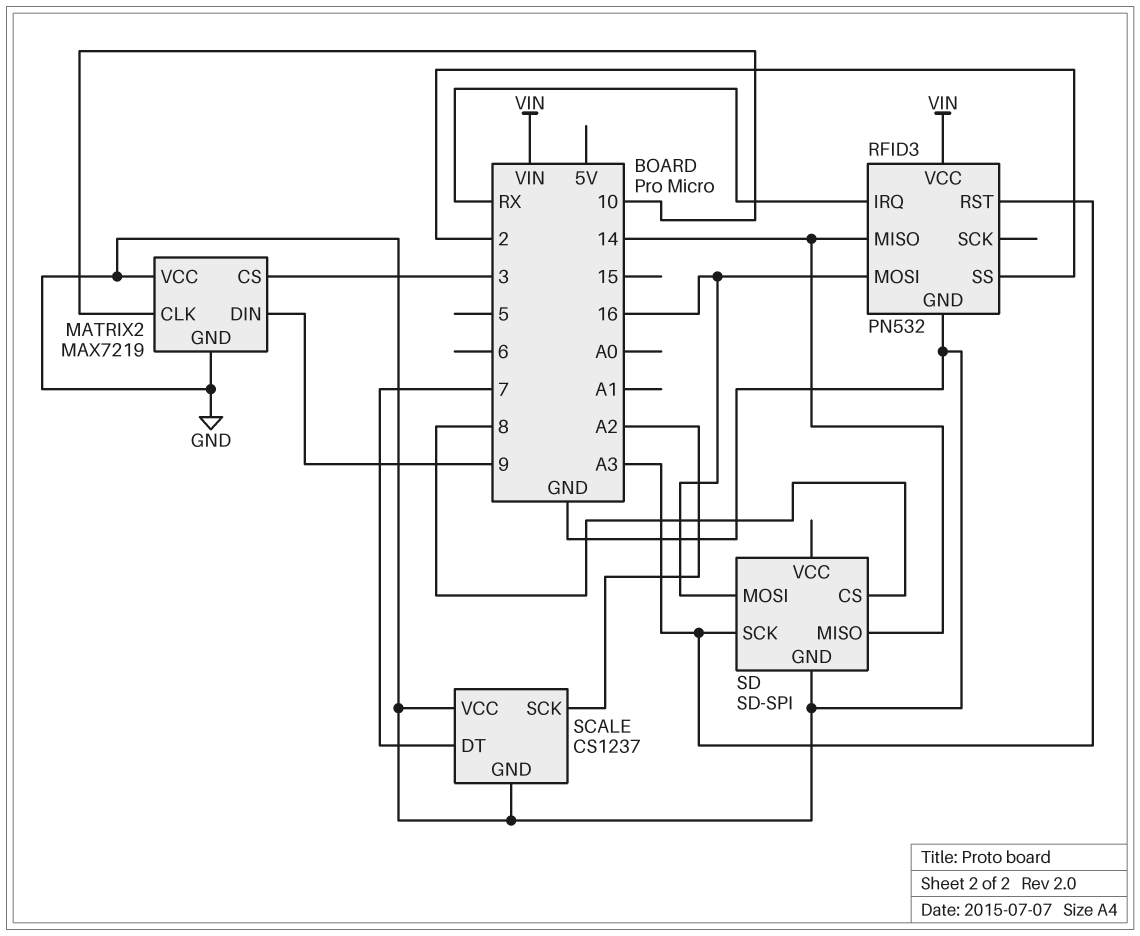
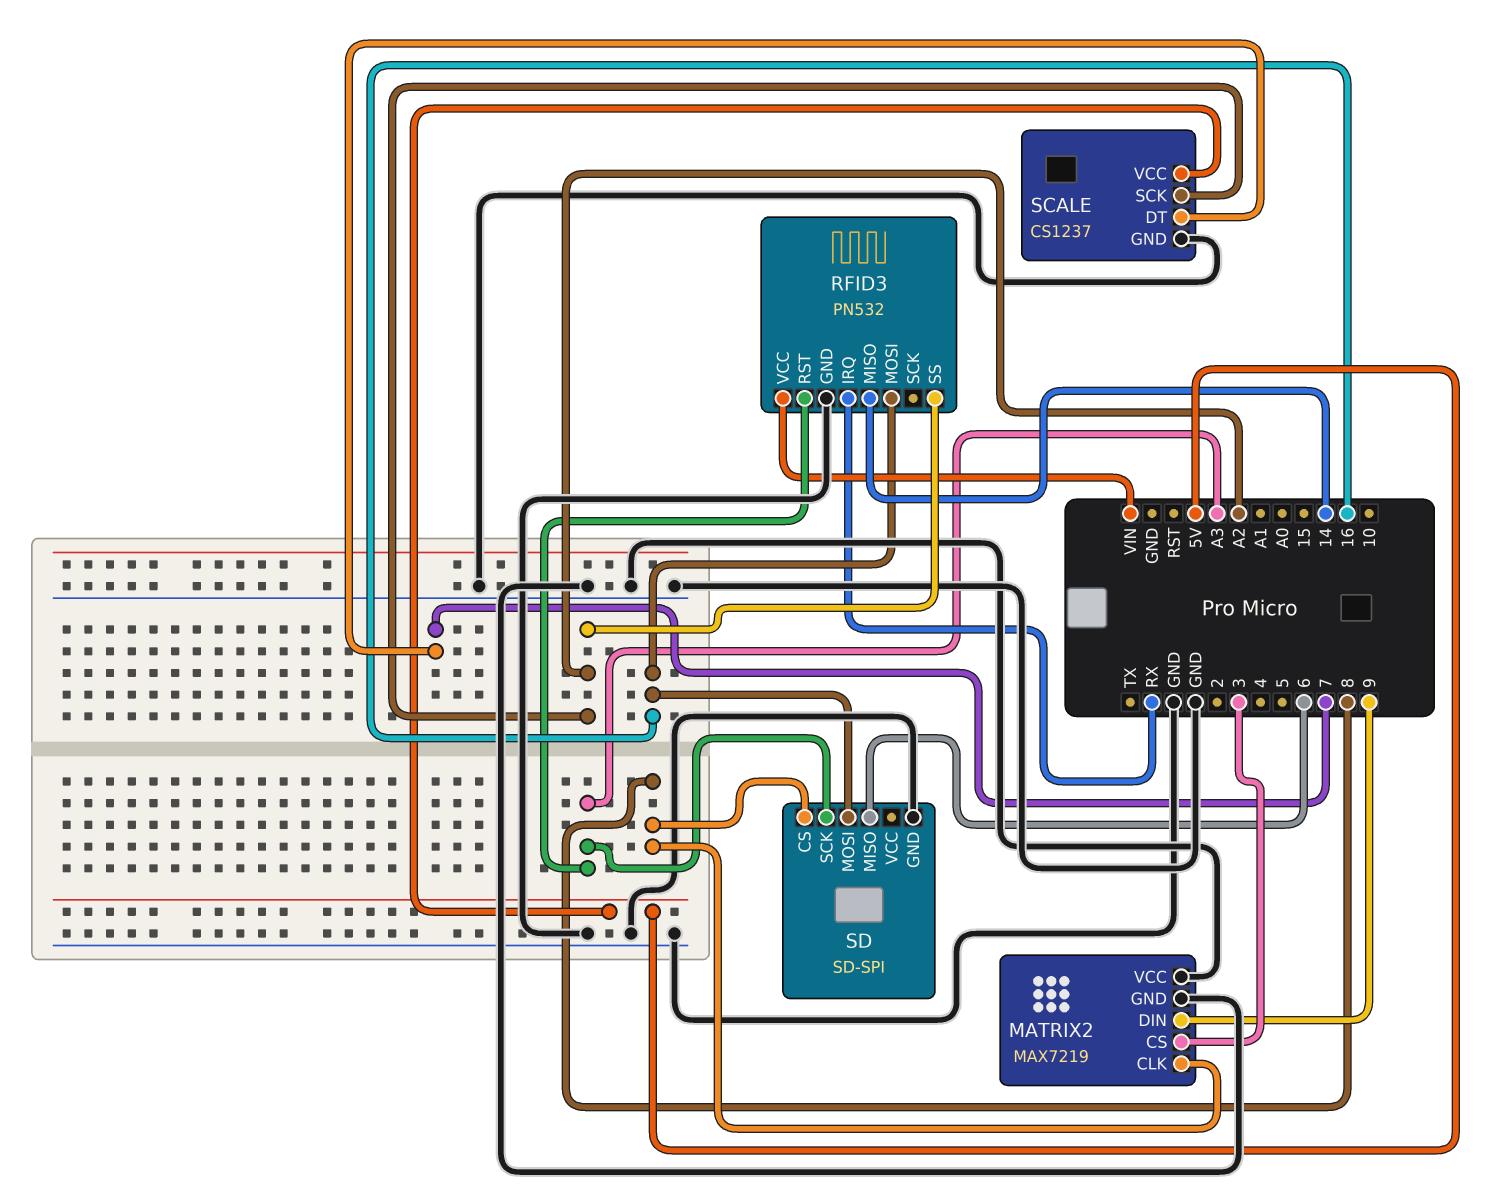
MATRIX2 pin CLK: 10 -> 8
RFID3 pin SS: 2 -> A2
SCALE pin VCC: GND -> 5V
SD pin MISO: 14 -> 6

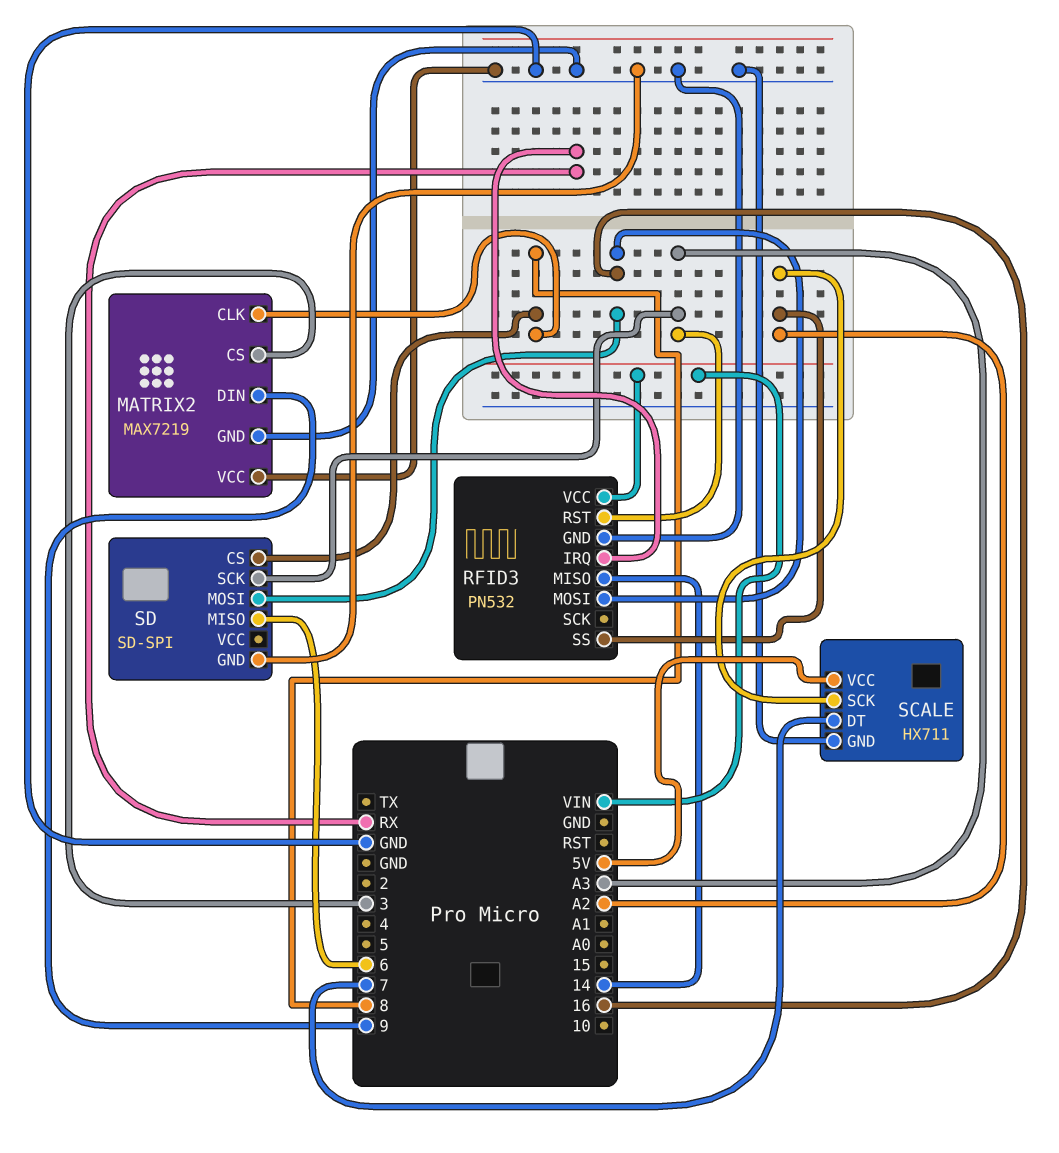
SCALE: CS1237 -> HX711

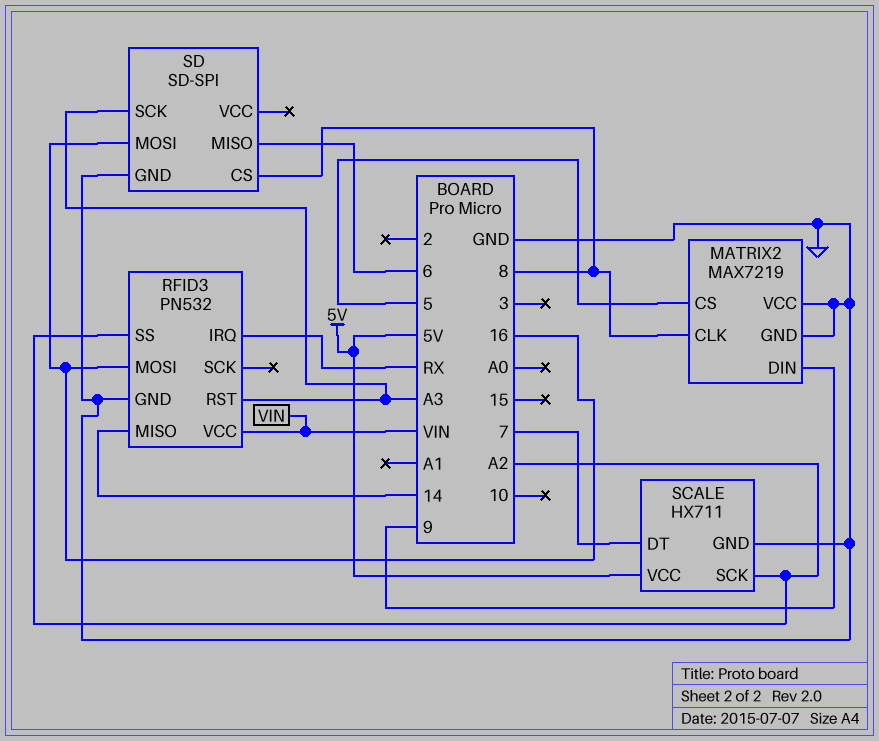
MATRIX2 pin CS: 3 -> 5

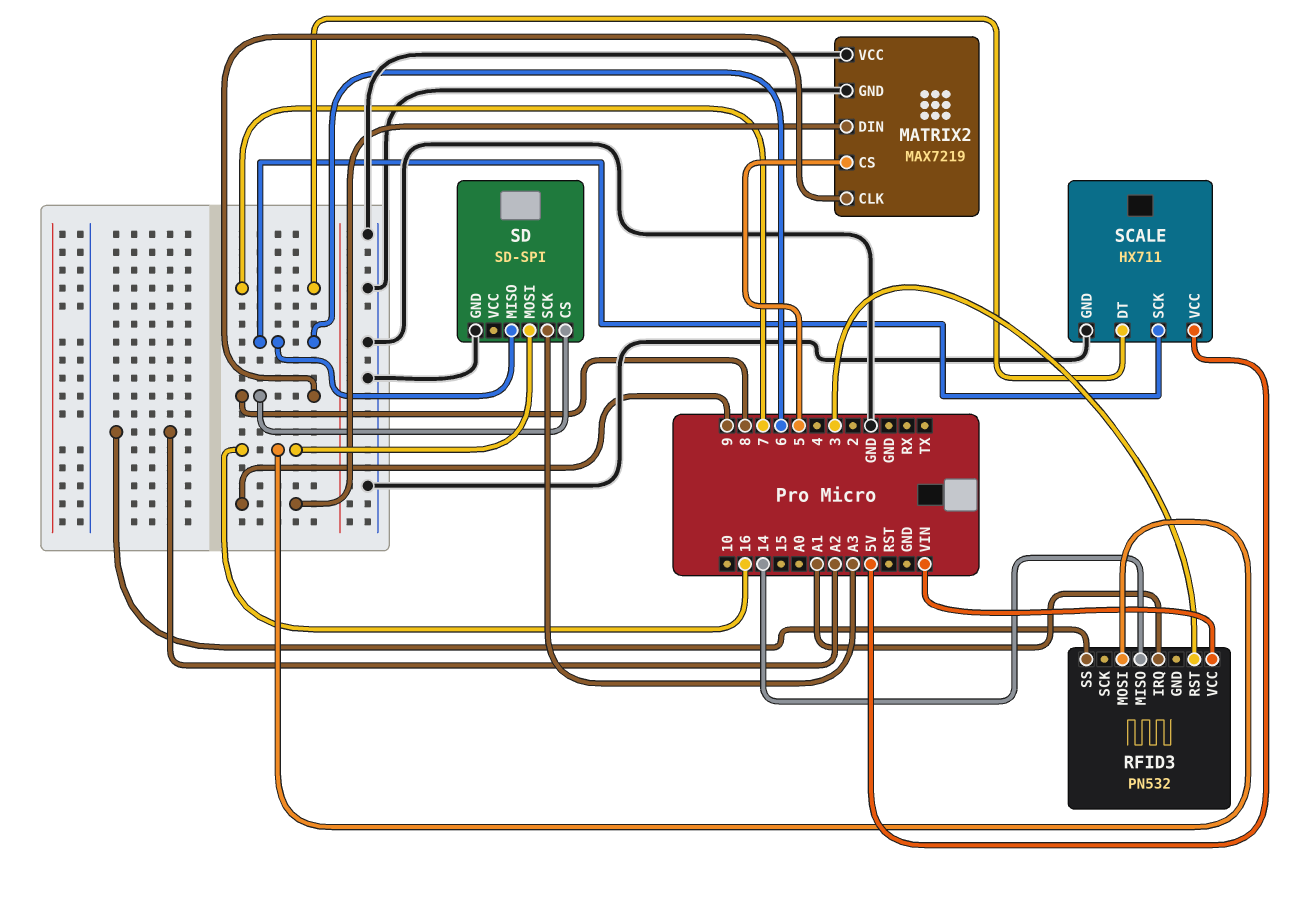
RFID3 pin GND: GND -> none
RFID3 pin IRQ: RX -> A1
RFID3 pin RST: A3 -> 3
SCALE pin SCK: A2 -> 6

